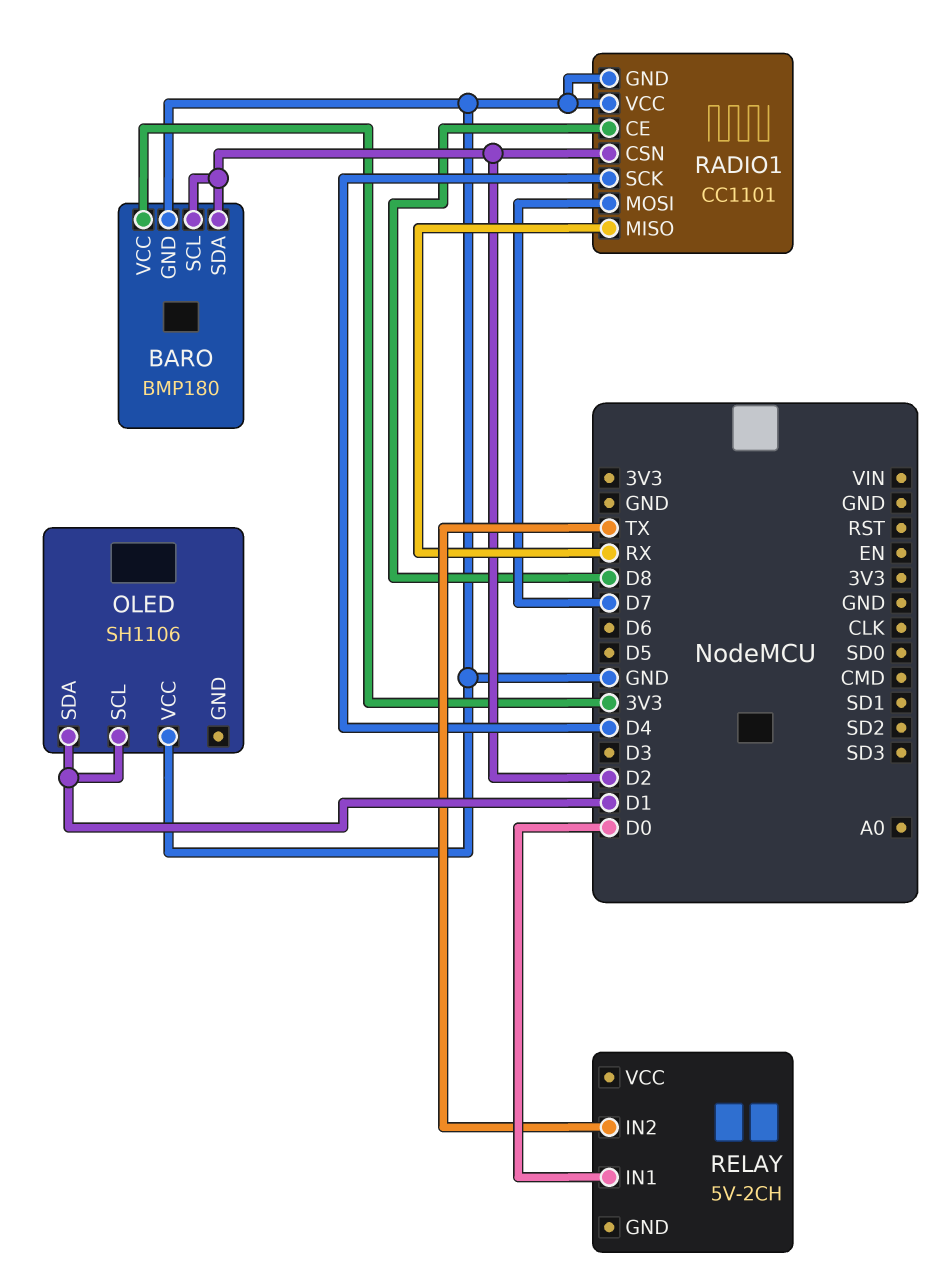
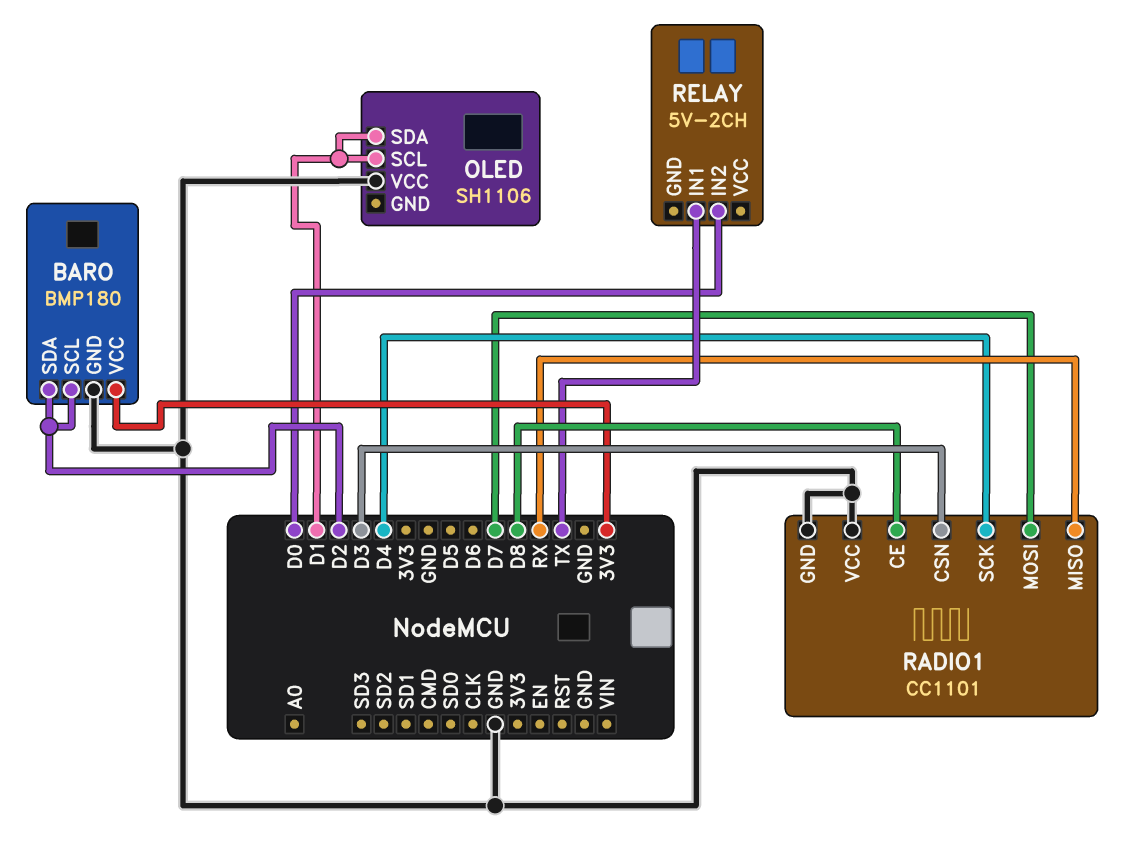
RADIO1 pin CSN: D2 -> D3
RELAY pin IN1: D0 -> TX
RELAY pin IN2: TX -> D0

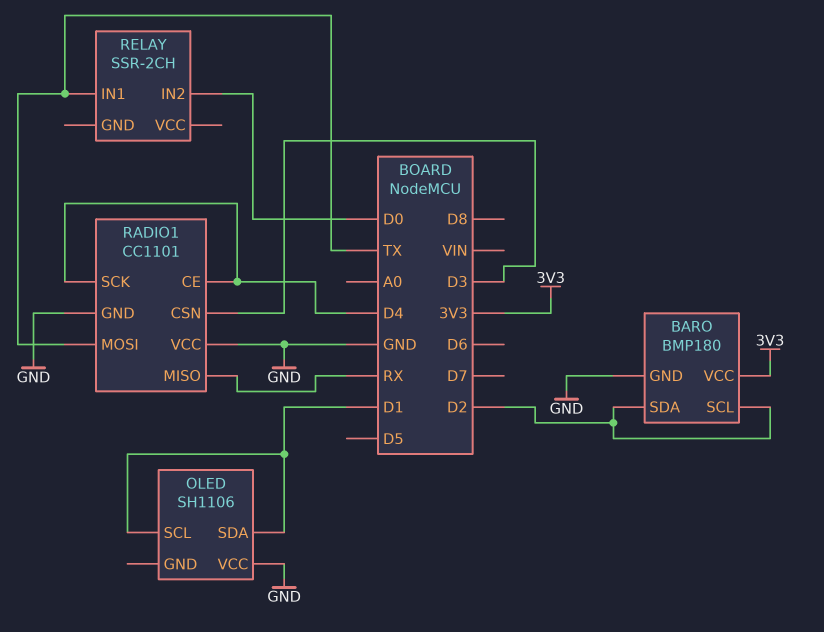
RADIO1 pin CE: D8 -> D4
RADIO1 pin MOSI: D7 -> TX
RELAY: 5V-2CH -> SSR-2CH

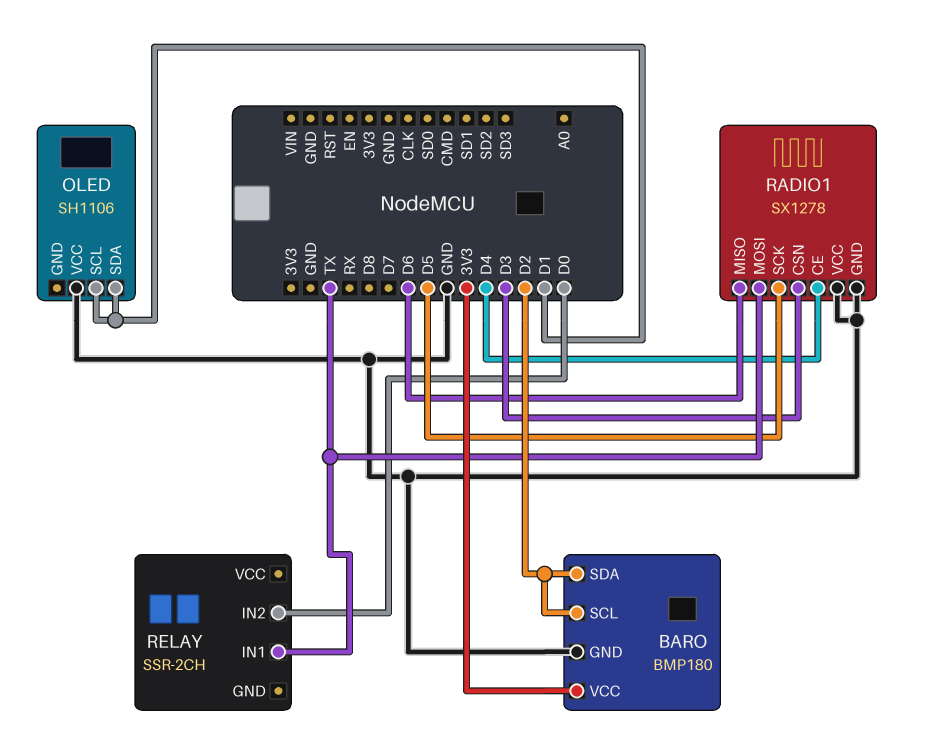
RADIO1: CC1101 -> SX1278
RADIO1 pin MISO: RX -> D6
RADIO1 pin SCK: D4 -> D5

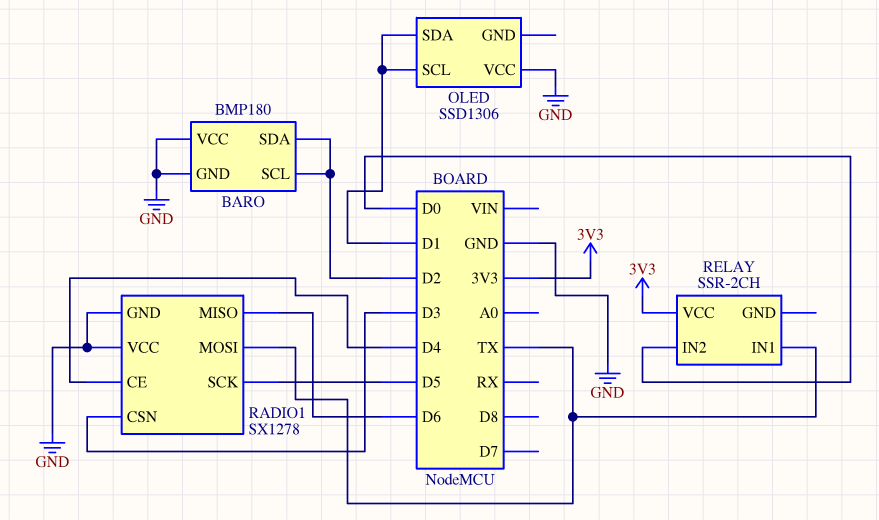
BARO pin VCC: 3V3 -> GND
OLED: SH1106 -> SSD1306
RELAY pin VCC: none -> 3V3

